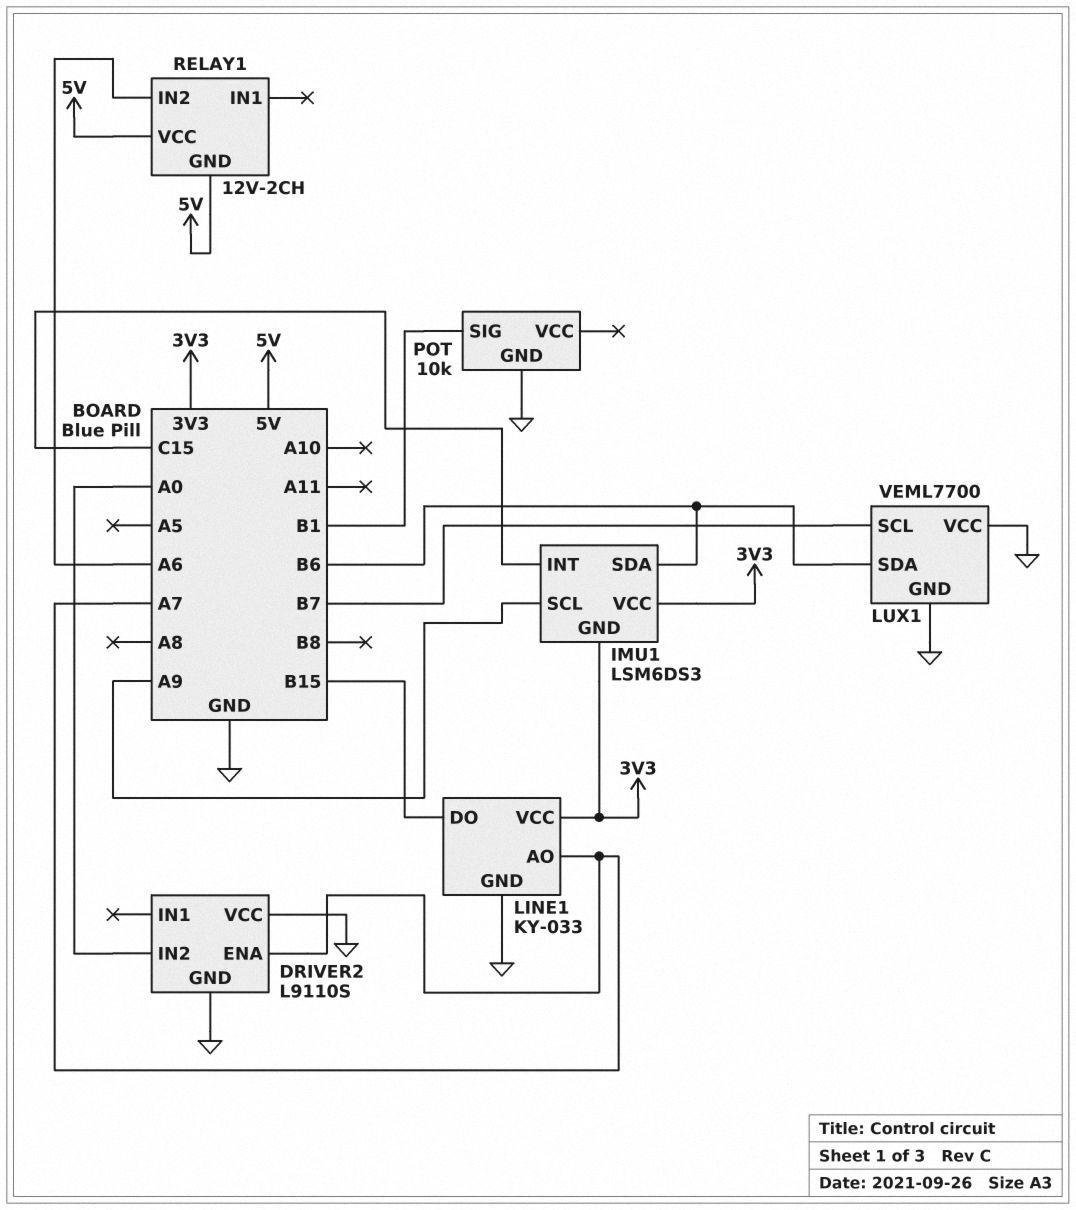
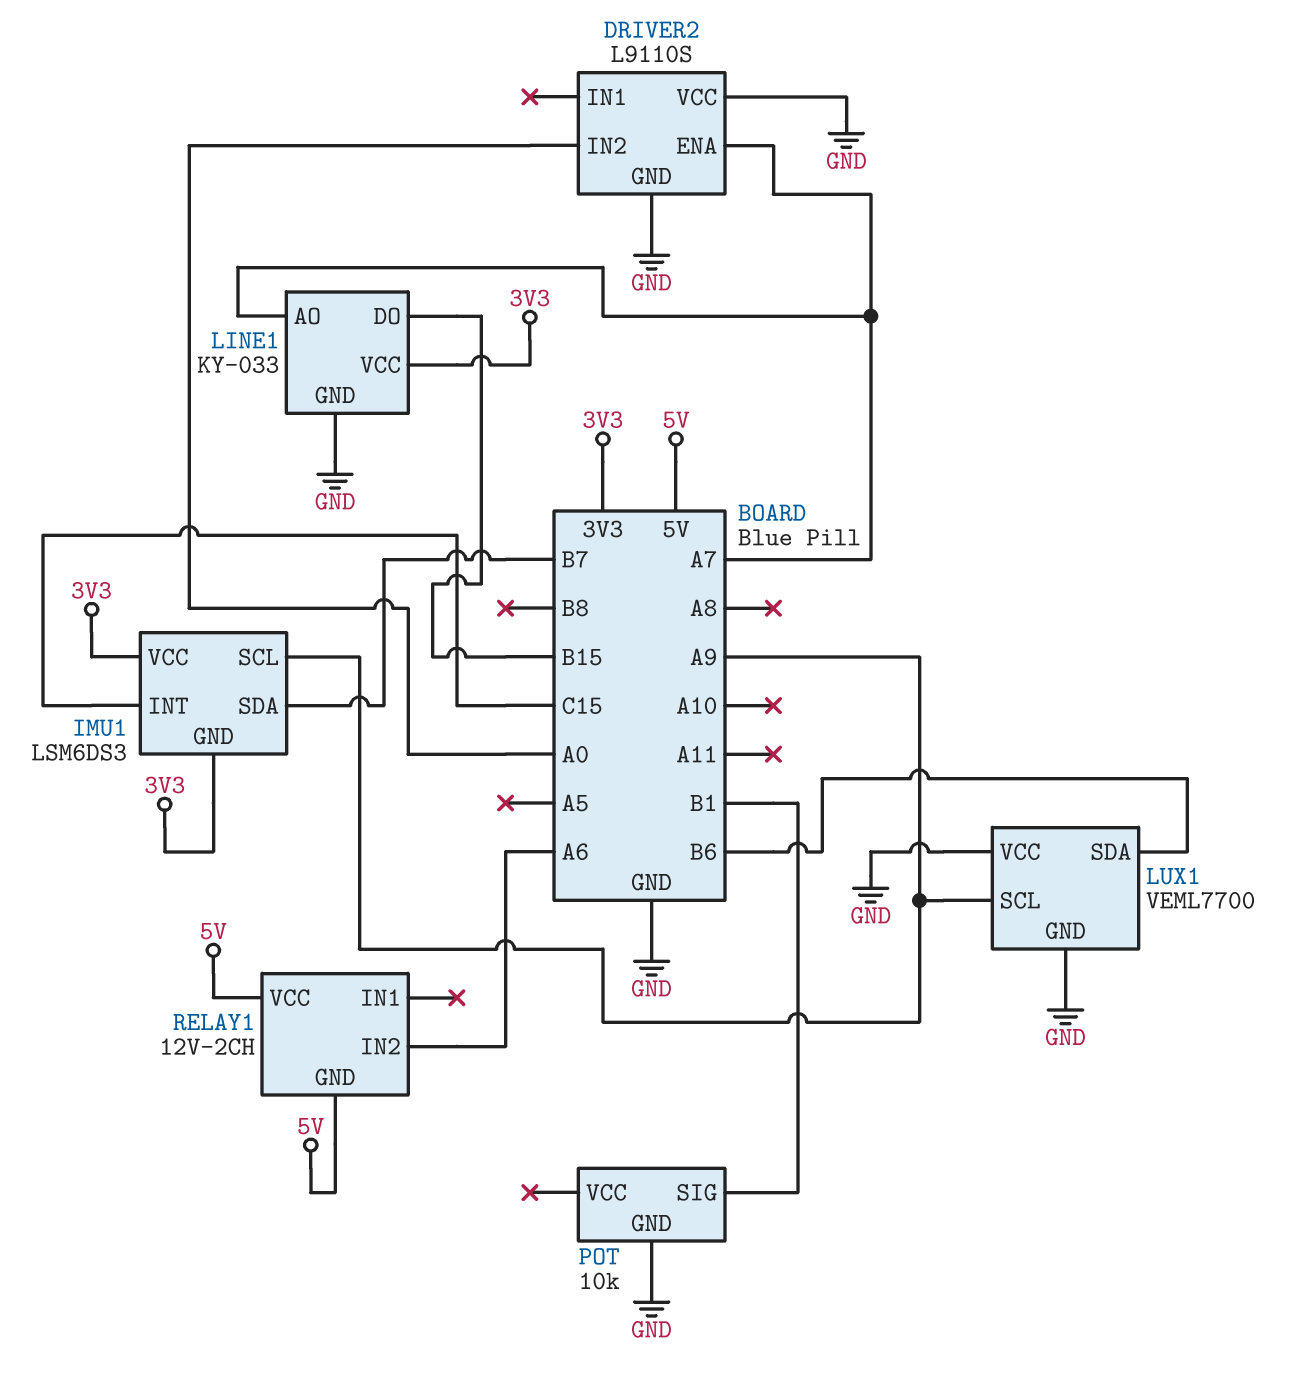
IMU1 pin SDA: B6 -> B7
LUX1 pin SCL: B7 -> A9

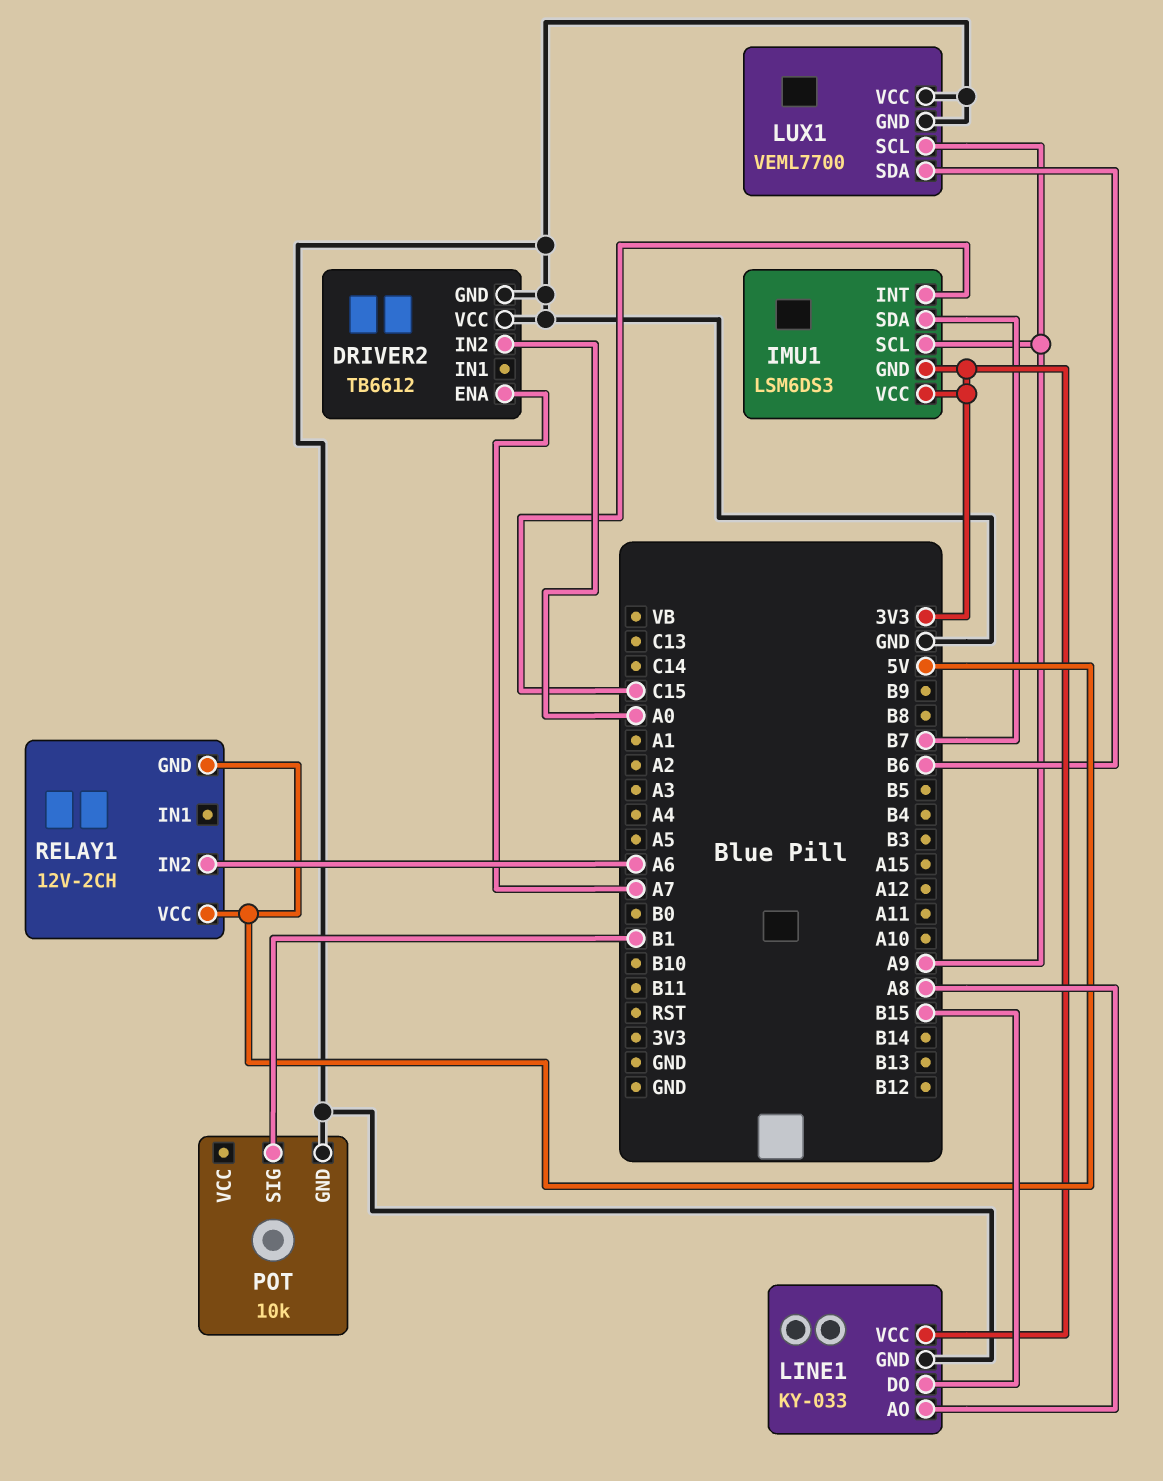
DRIVER2: L9110S -> TB6612
LINE1 pin AO: A7 -> A8

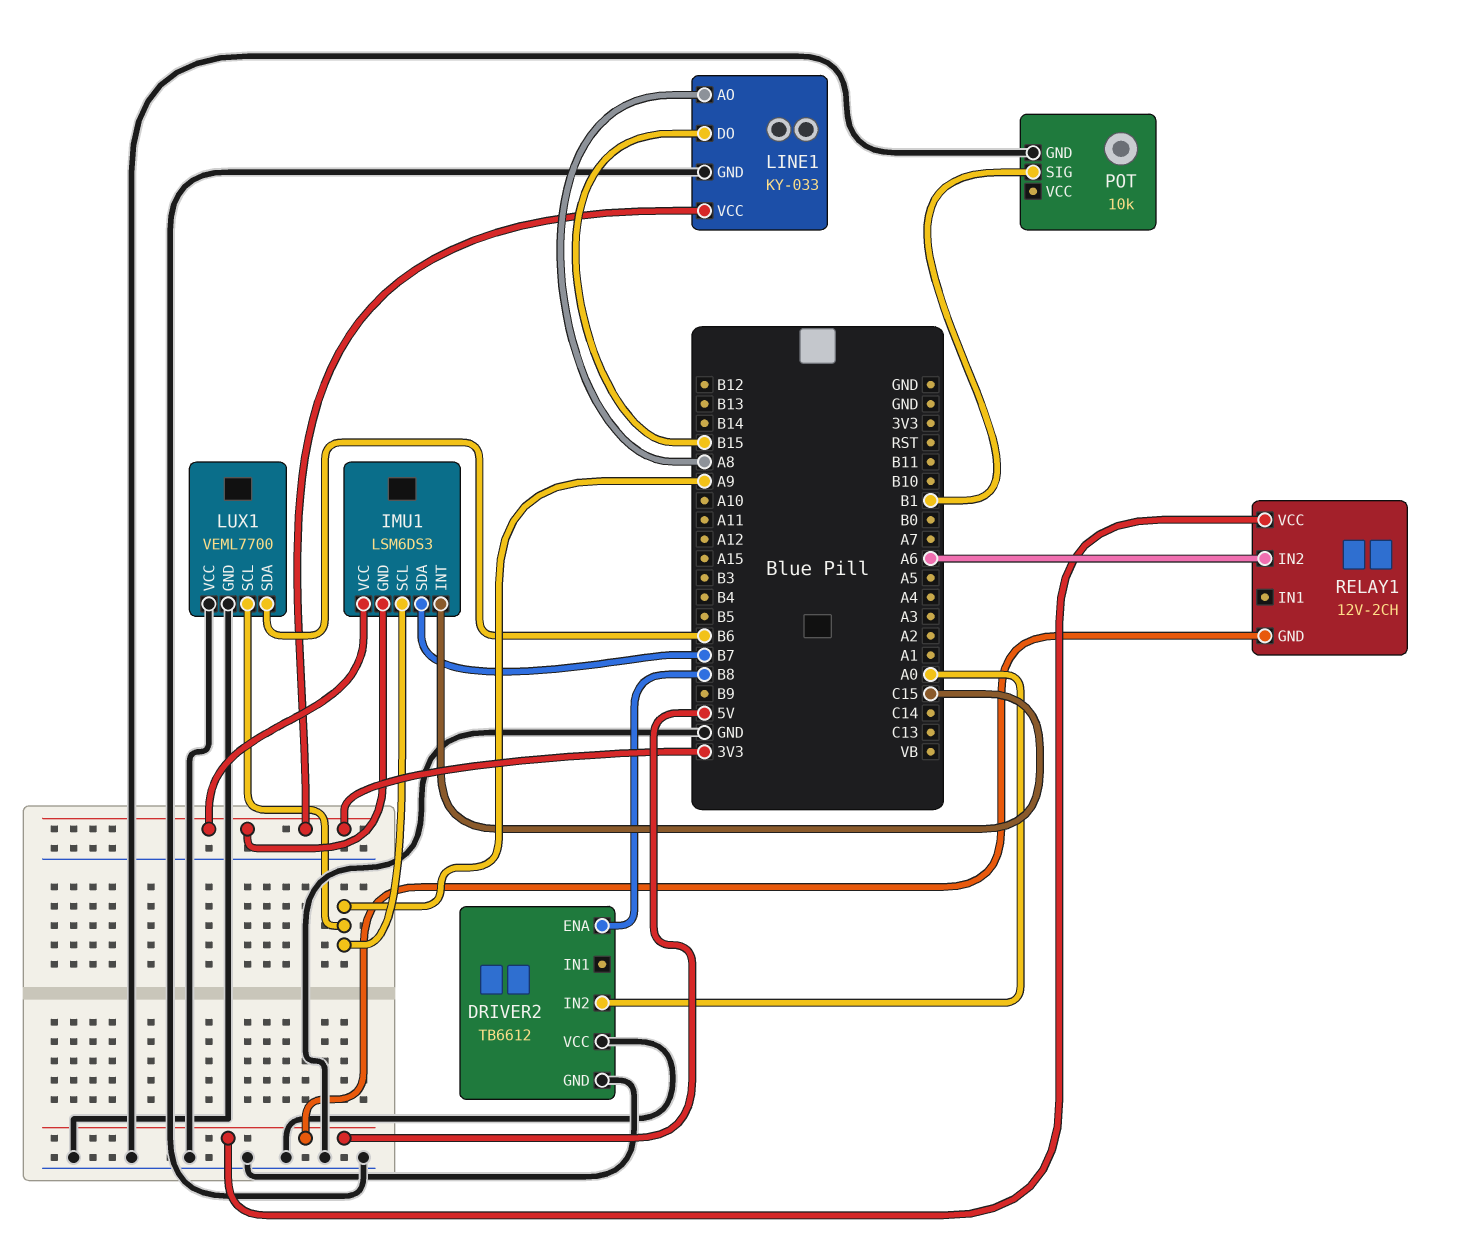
DRIVER2 pin ENA: A7 -> B8

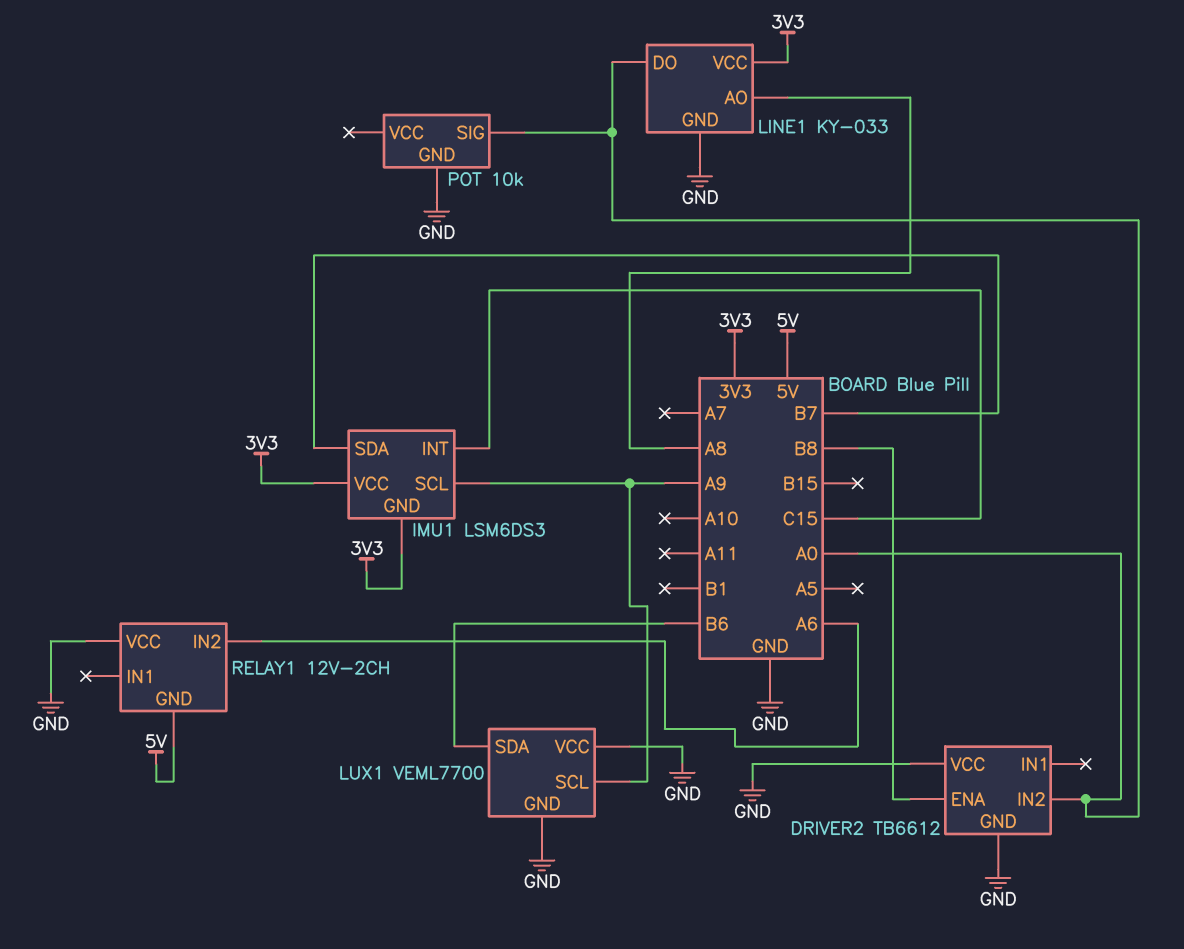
LINE1 pin DO: B15 -> A0
POT pin SIG: B1 -> A0
RELAY1 pin VCC: 5V -> GND

